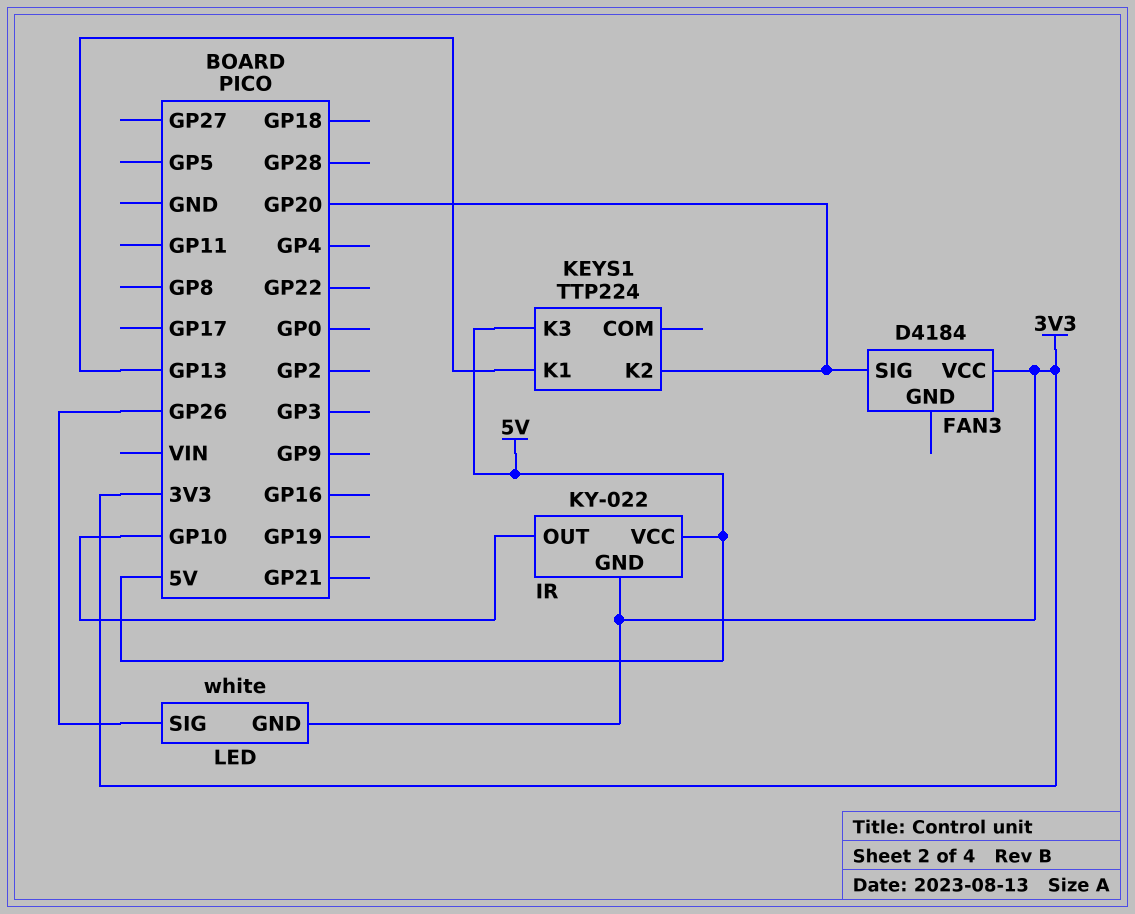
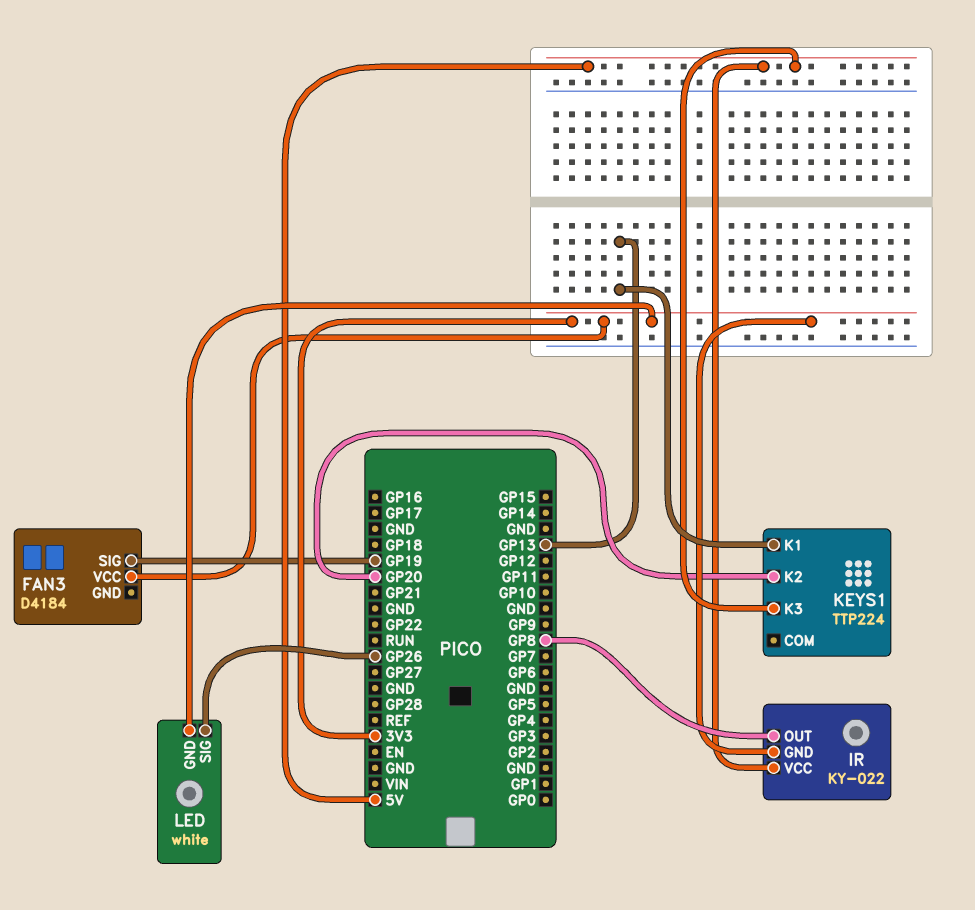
FAN3 pin SIG: GP20 -> GP19
IR pin OUT: GP10 -> GP8

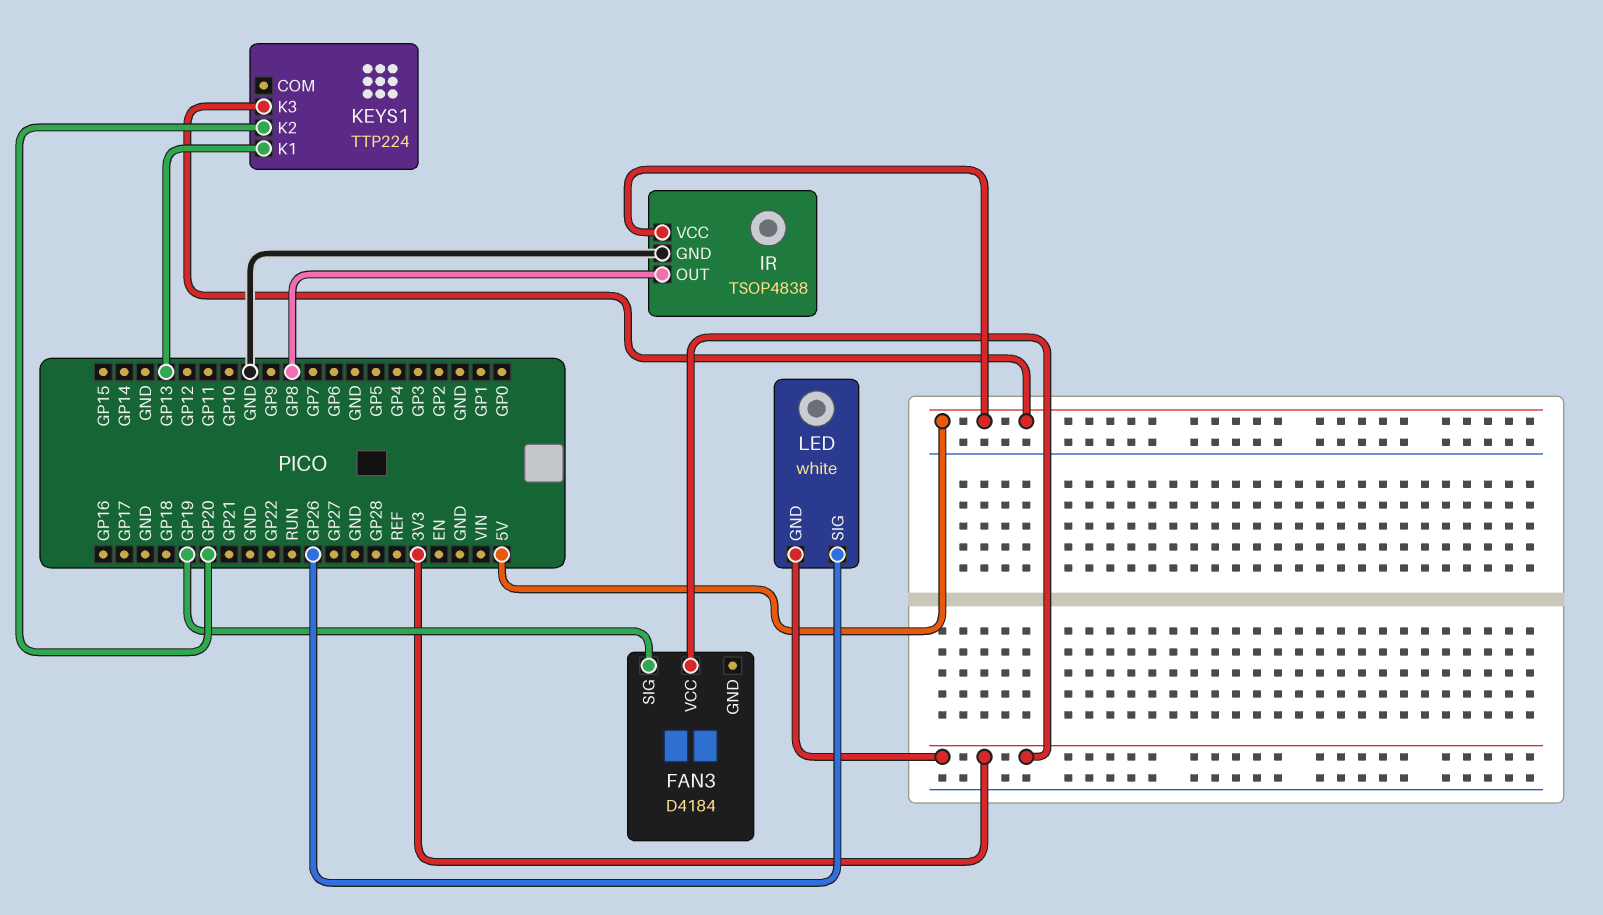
IR: KY-022 -> TSOP4838
IR pin GND: 3V3 -> GND

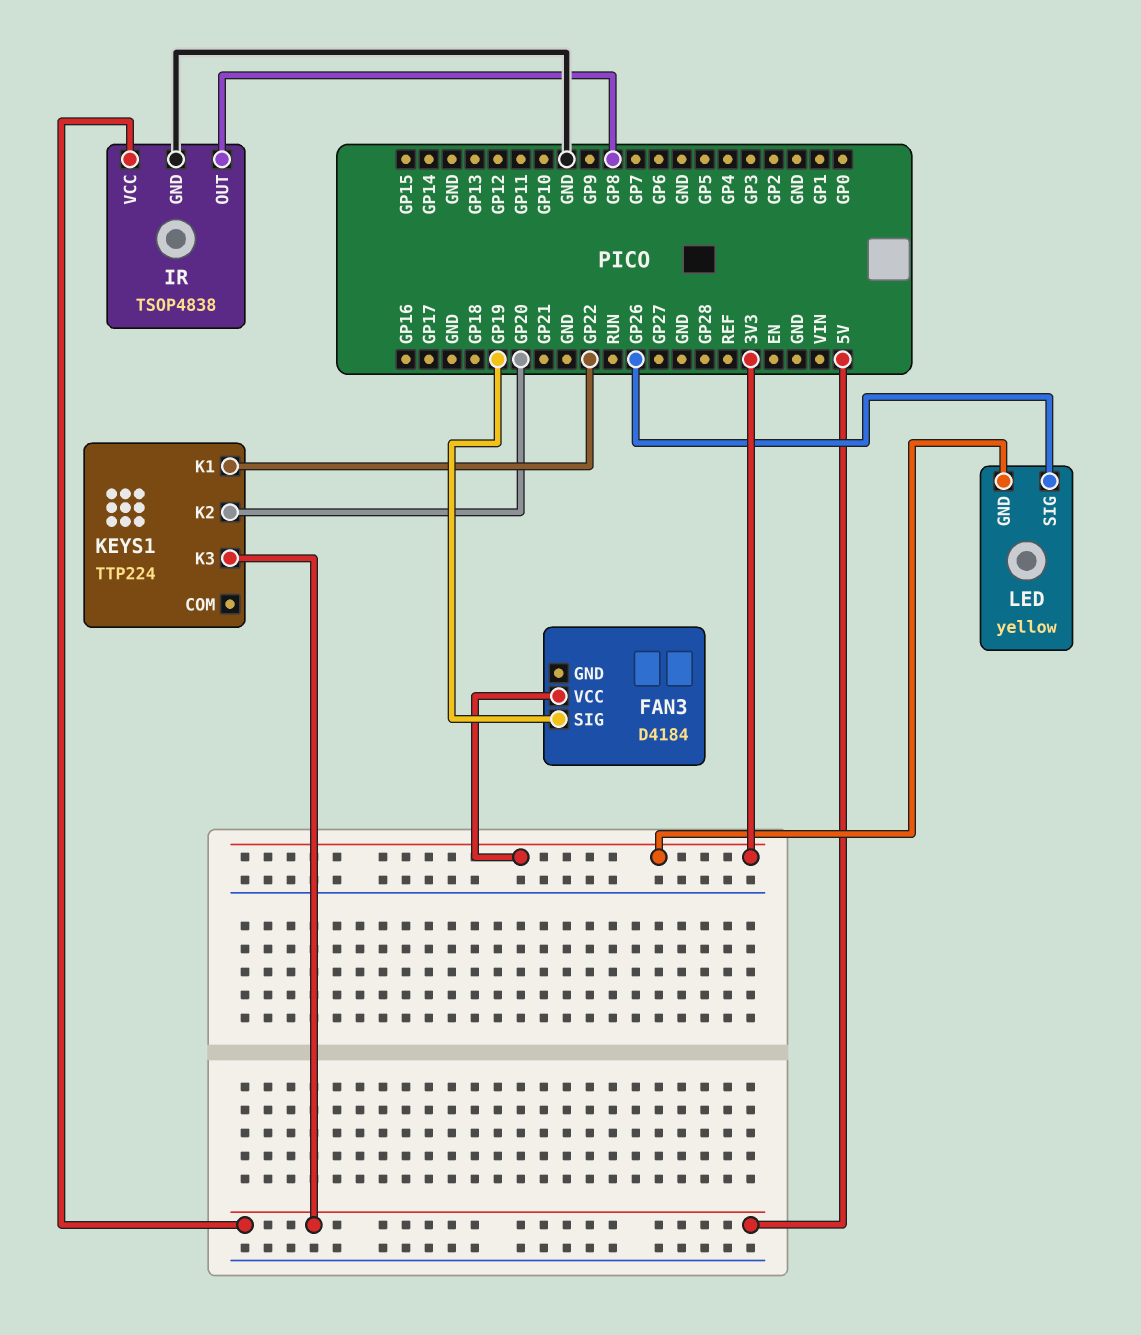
KEYS1 pin K1: GP13 -> GP22
LED: white -> yellow

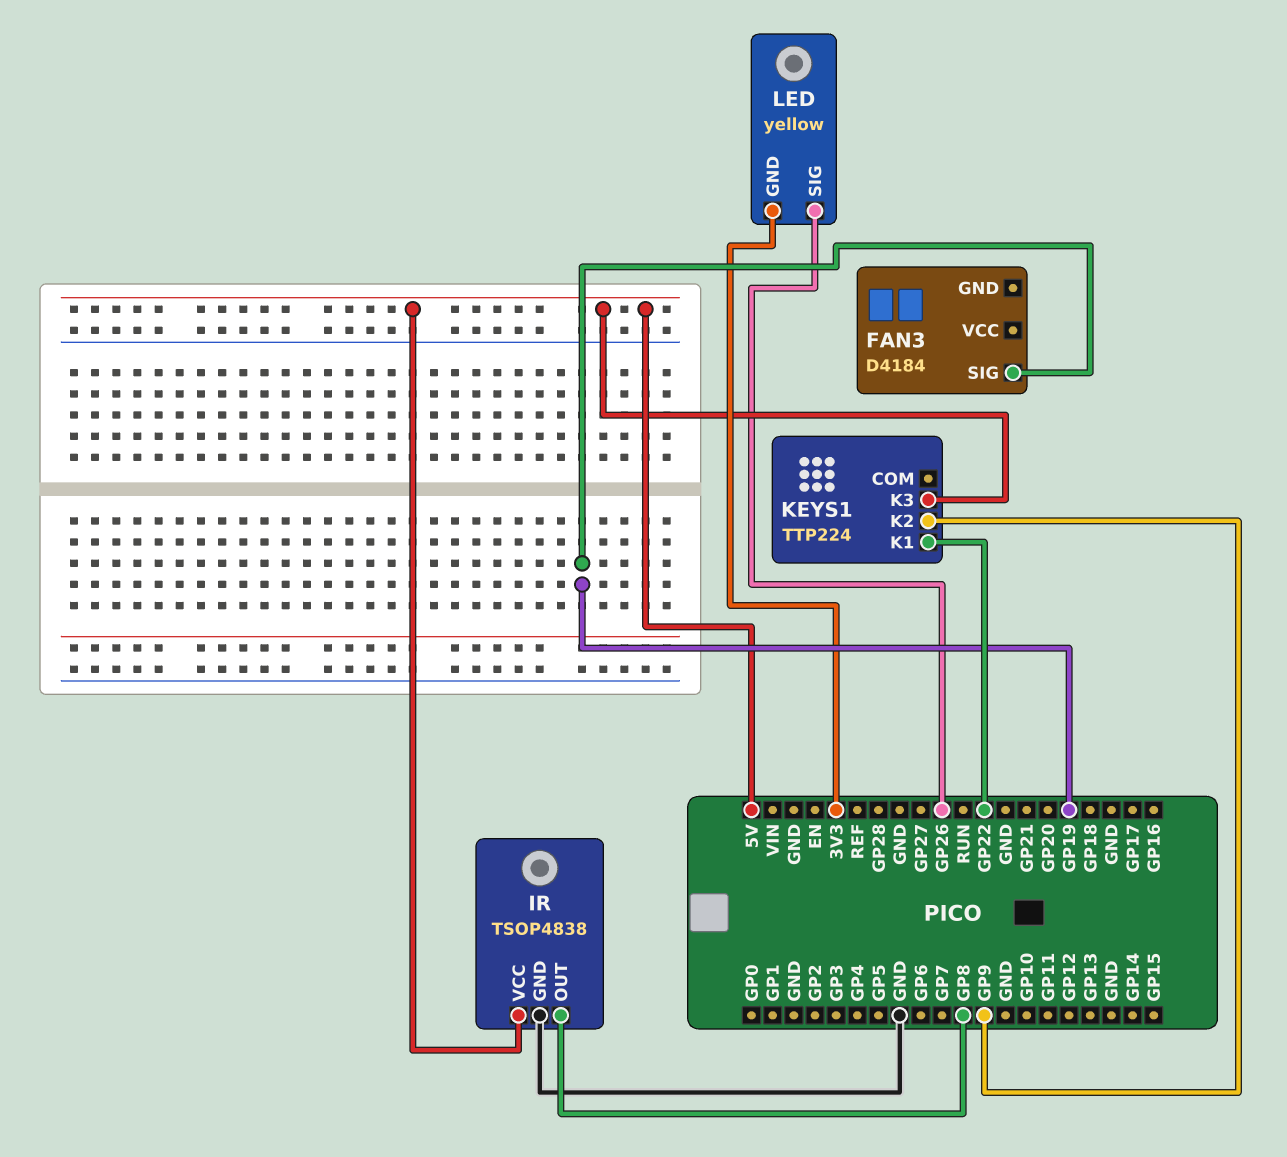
FAN3 pin VCC: 3V3 -> none
KEYS1 pin K2: GP20 -> GP9

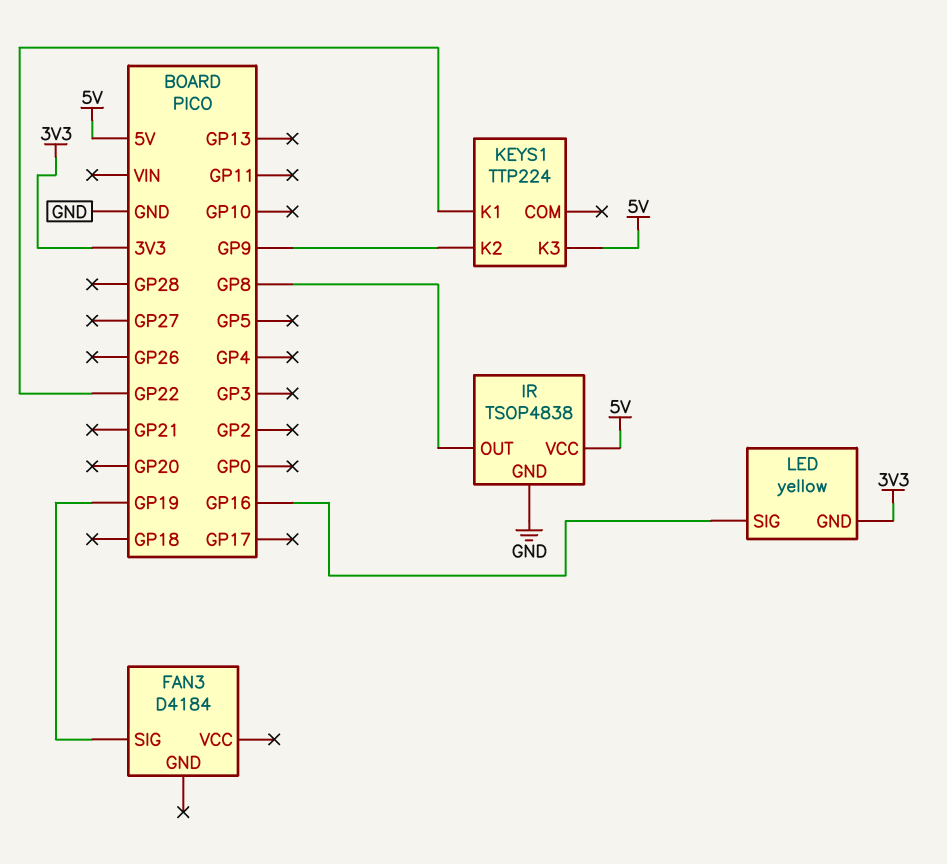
LED pin SIG: GP26 -> GP16

